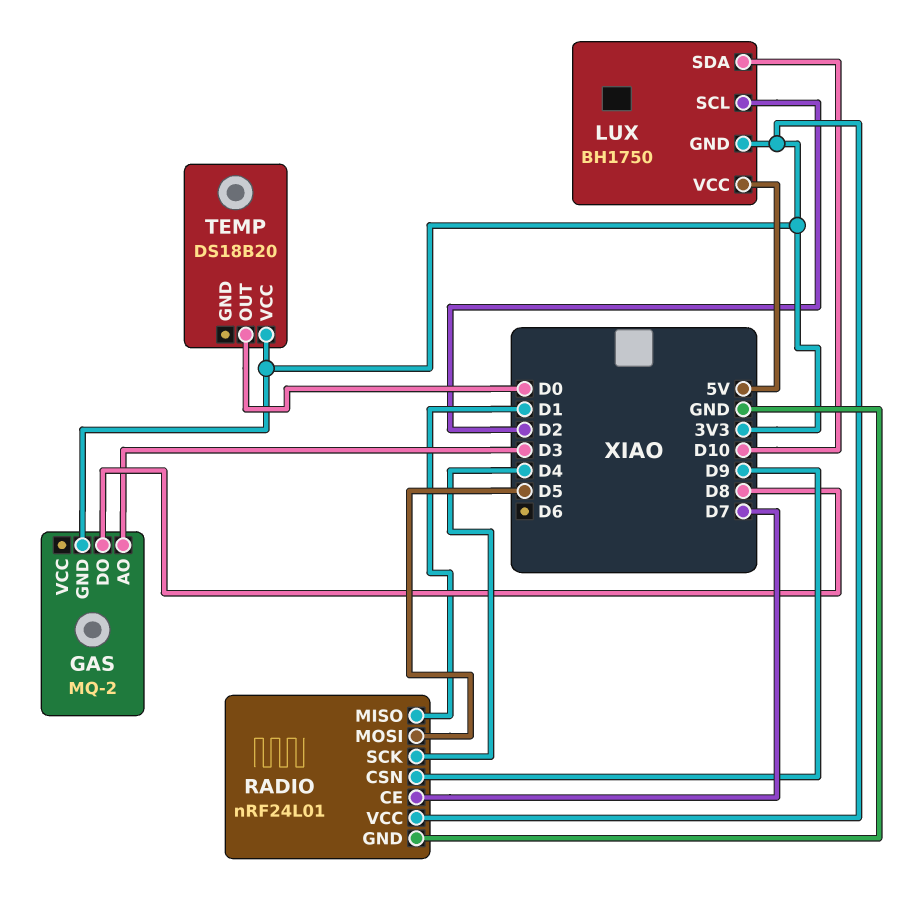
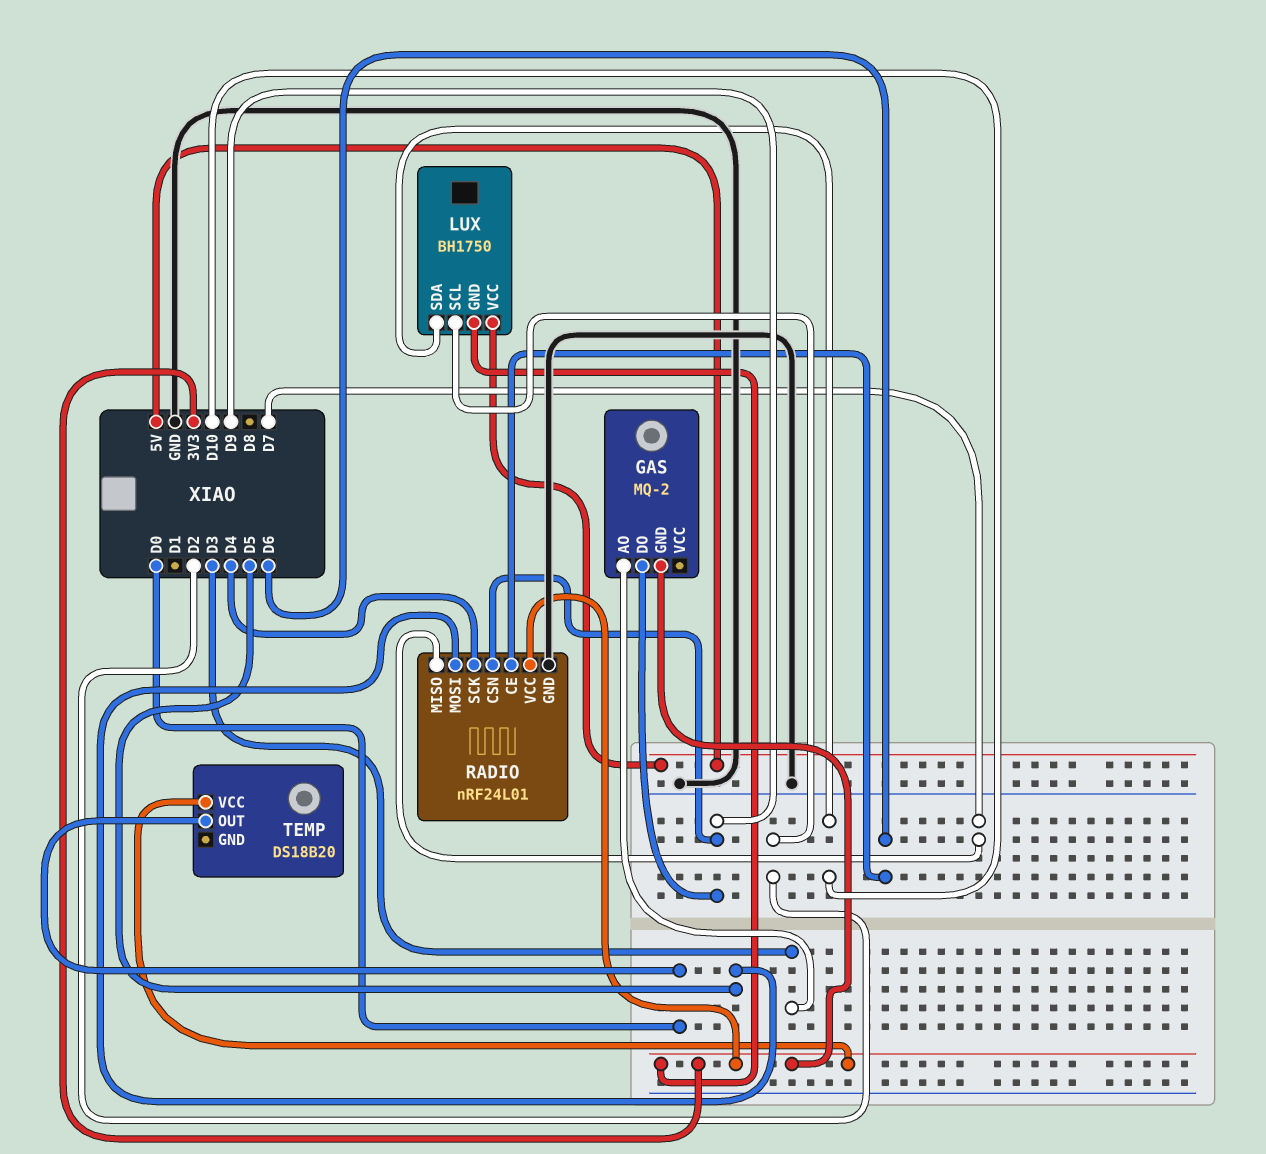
GAS pin DO: D8 -> D9
RADIO pin CE: D7 -> D6
RADIO pin MISO: D1 -> D7

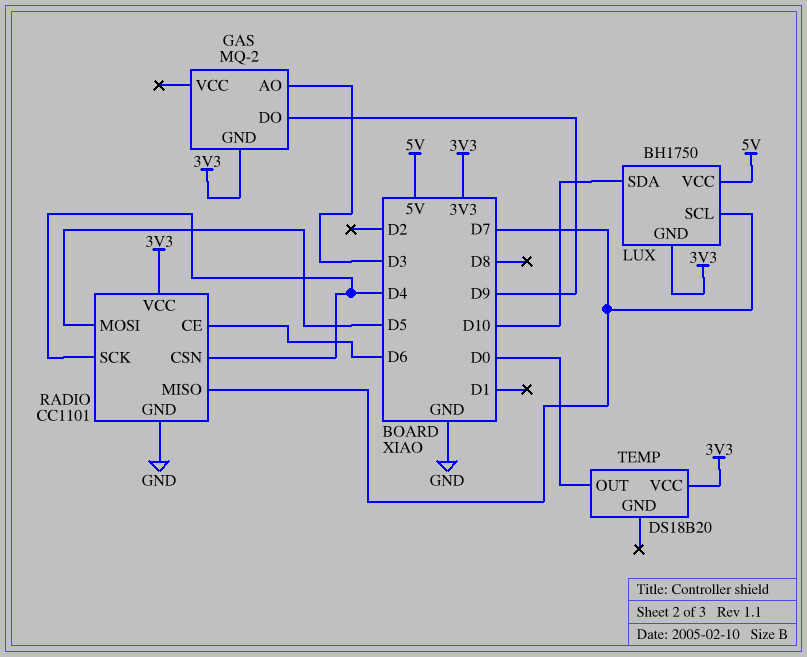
LUX pin SCL: D2 -> D7
RADIO: nRF24L01 -> CC1101
RADIO pin CSN: D9 -> D4

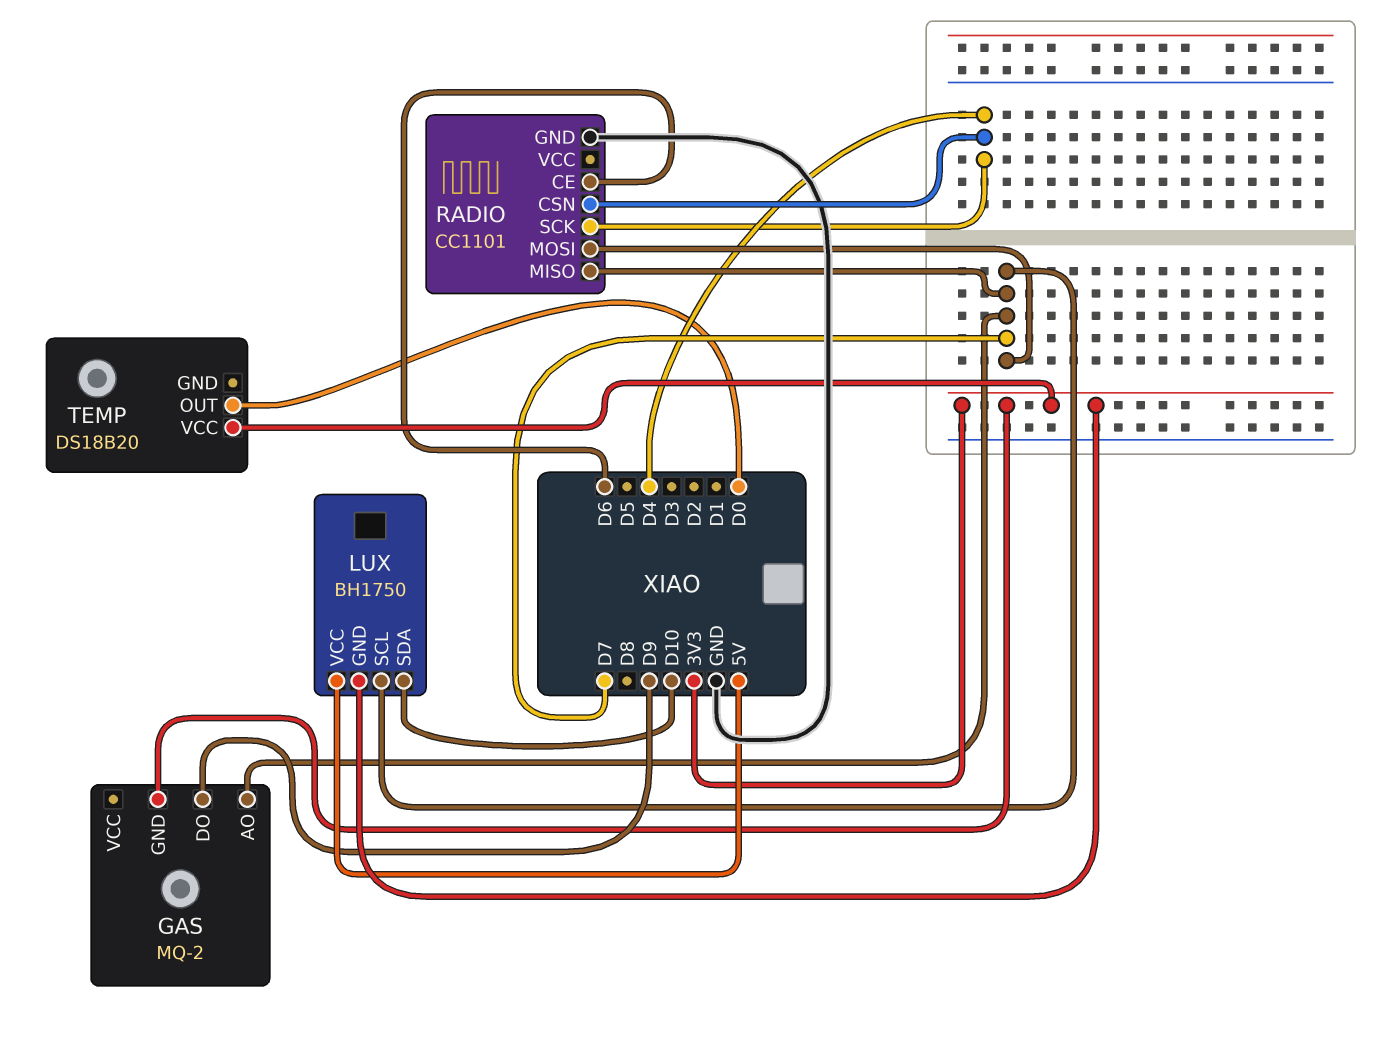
GAS pin AO: D3 -> D7
RADIO pin MOSI: D5 -> D7
RADIO pin VCC: 3V3 -> none

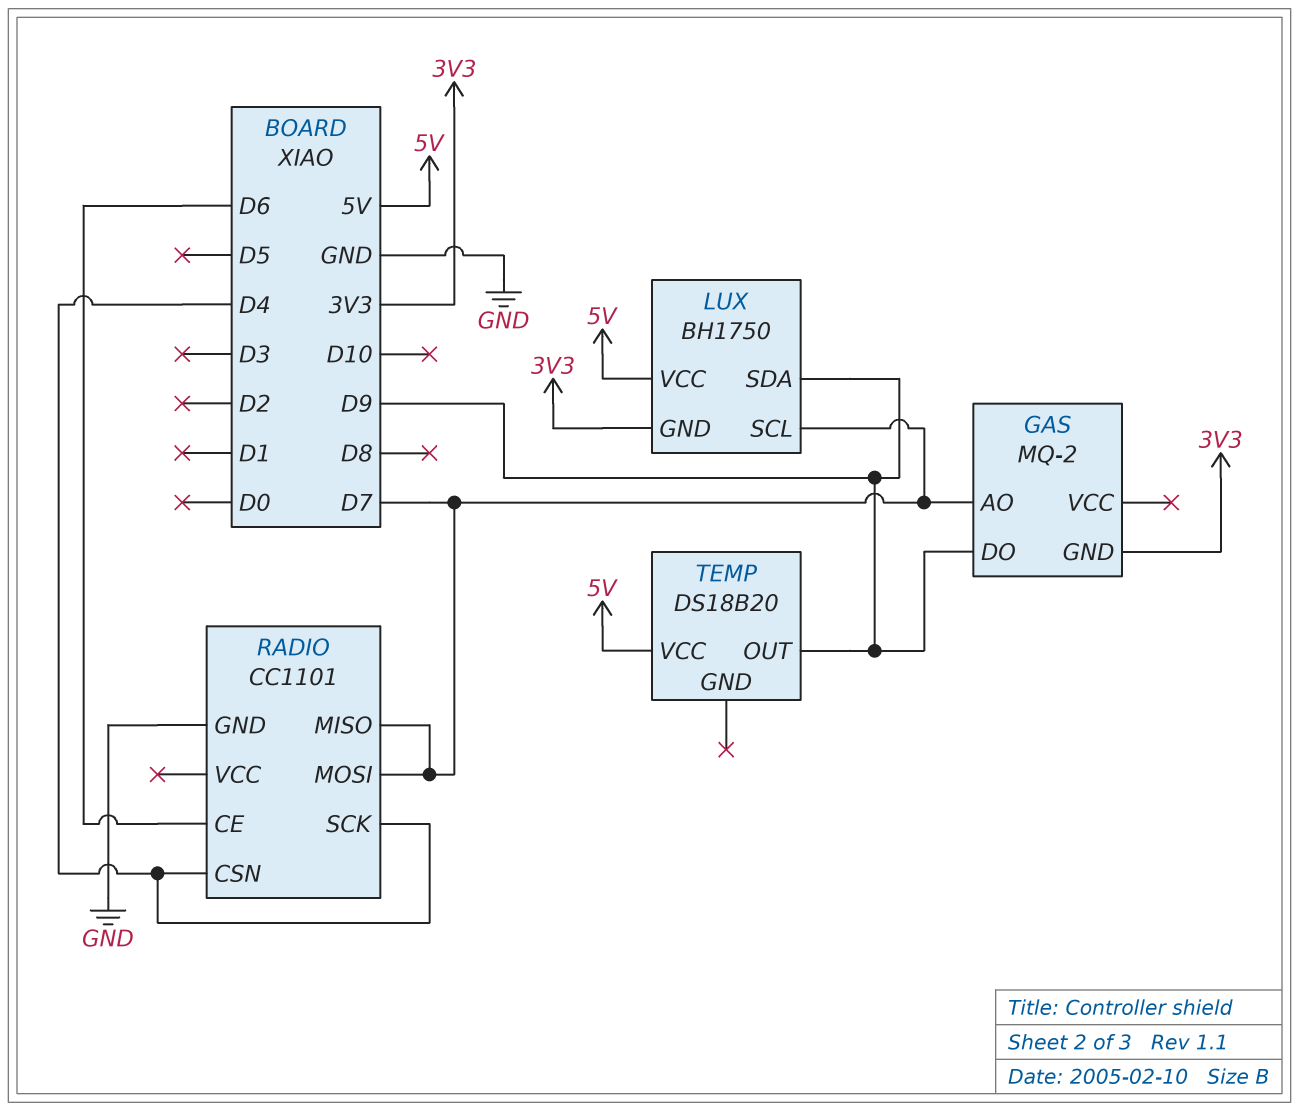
LUX pin SDA: D10 -> D9
TEMP pin OUT: D0 -> D9
TEMP pin VCC: 3V3 -> 5V

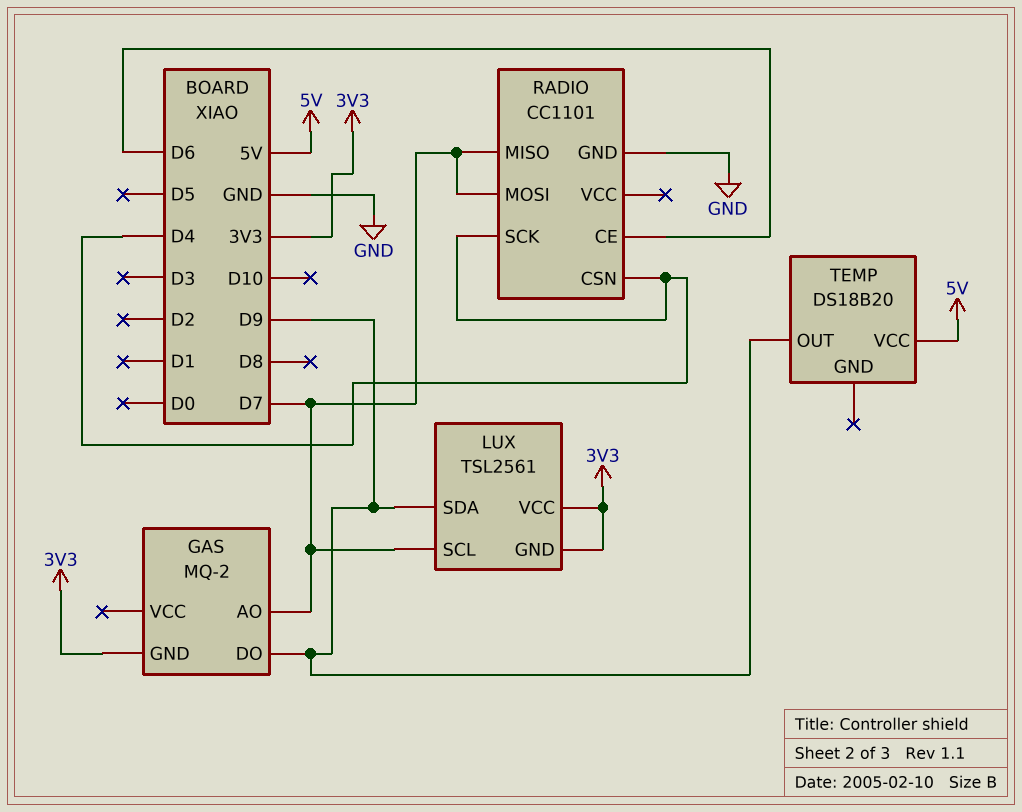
LUX: BH1750 -> TSL2561
LUX pin VCC: 5V -> 3V3

